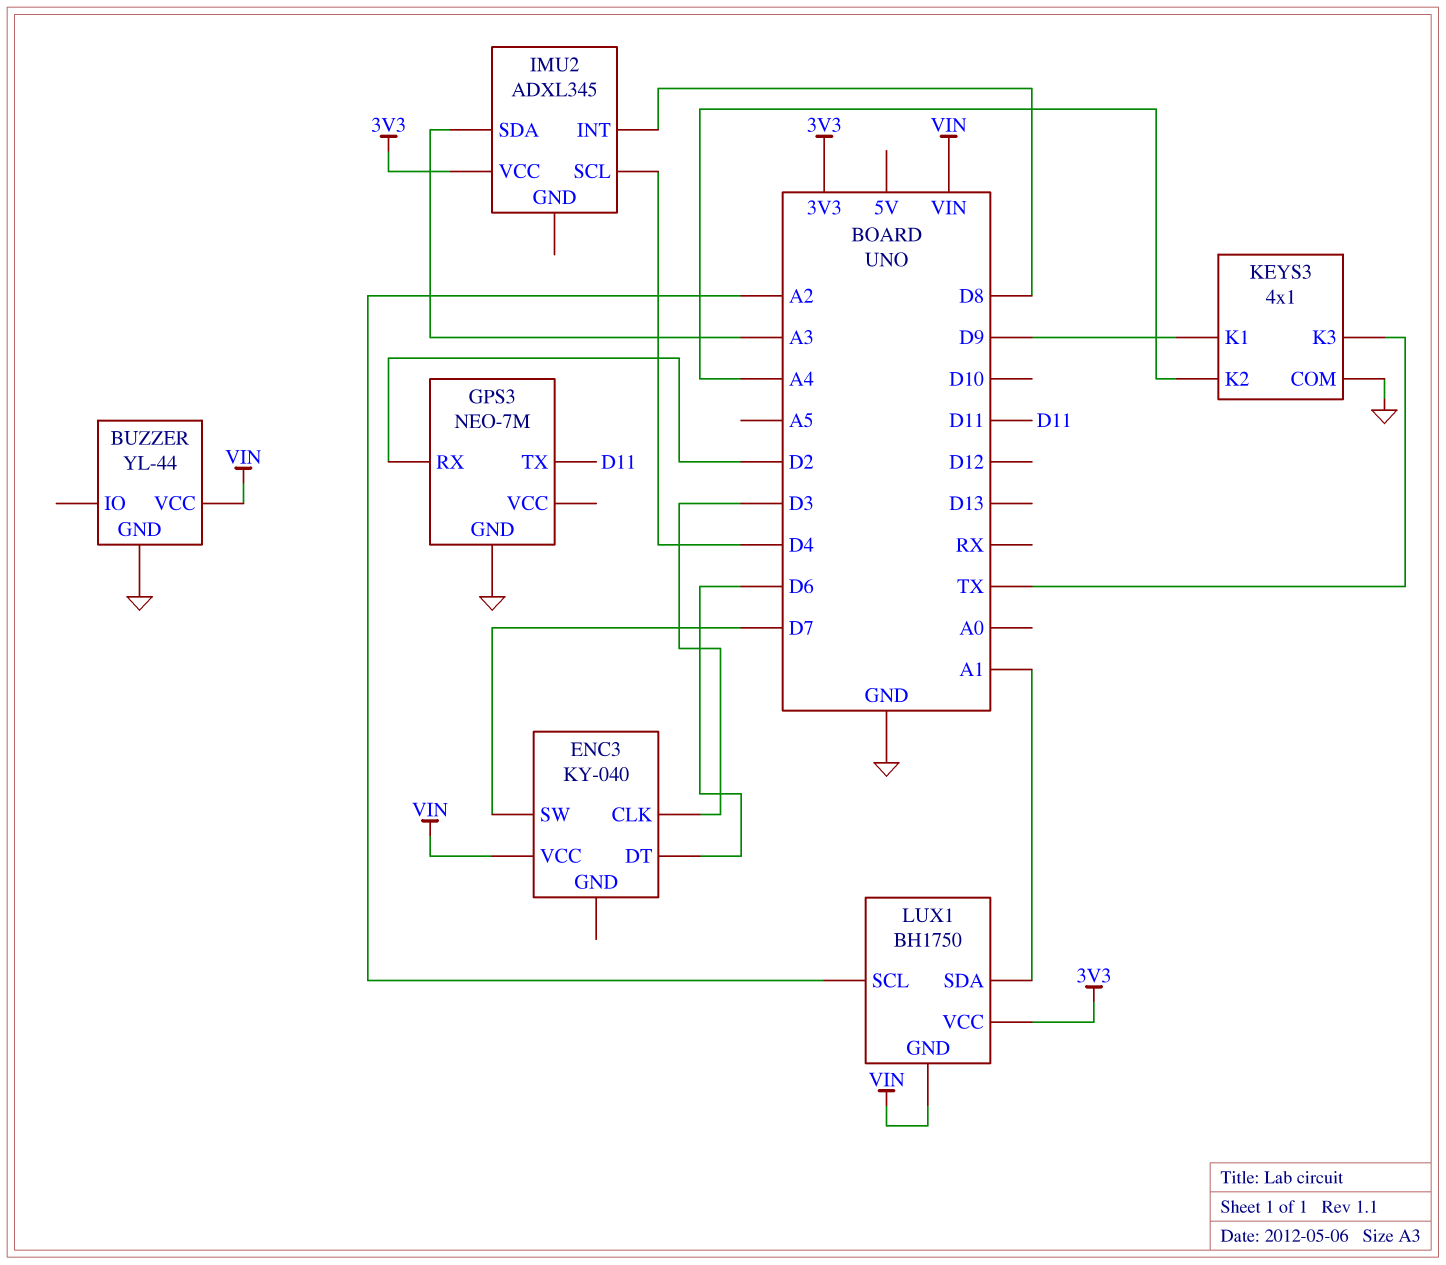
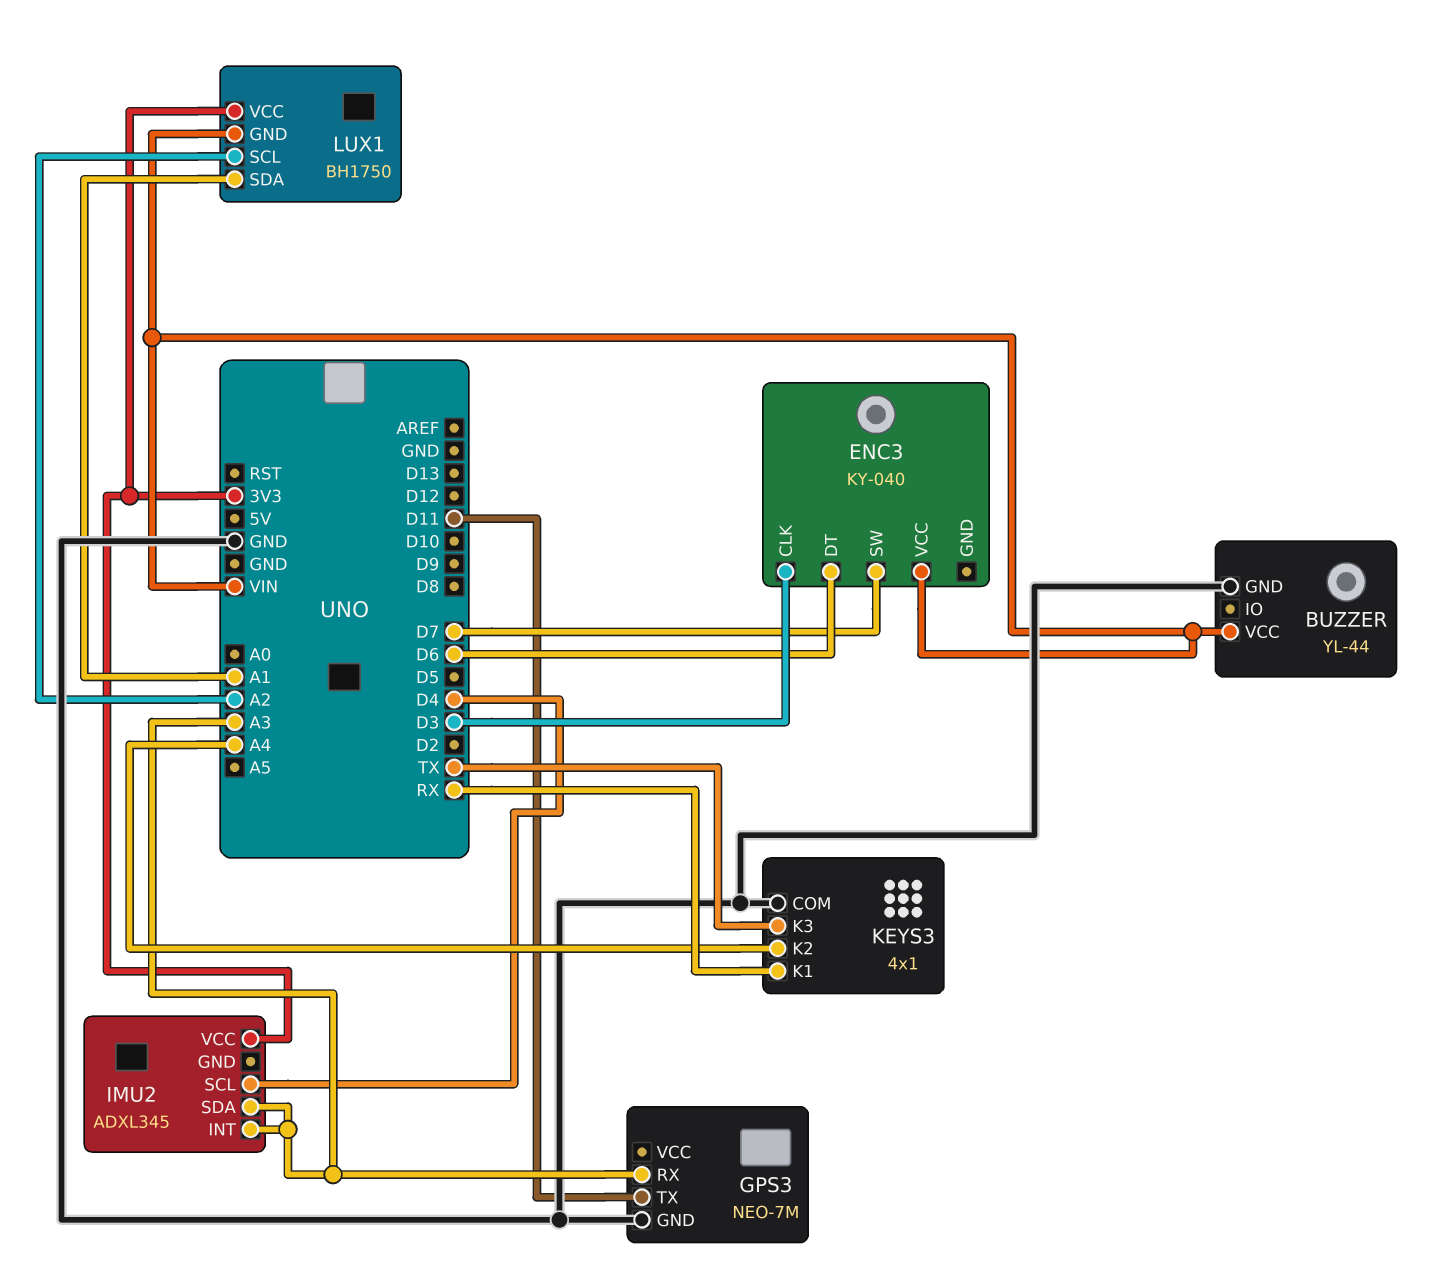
GPS3 pin RX: D2 -> A3
IMU2 pin INT: D8 -> A3
KEYS3 pin K1: D9 -> RX

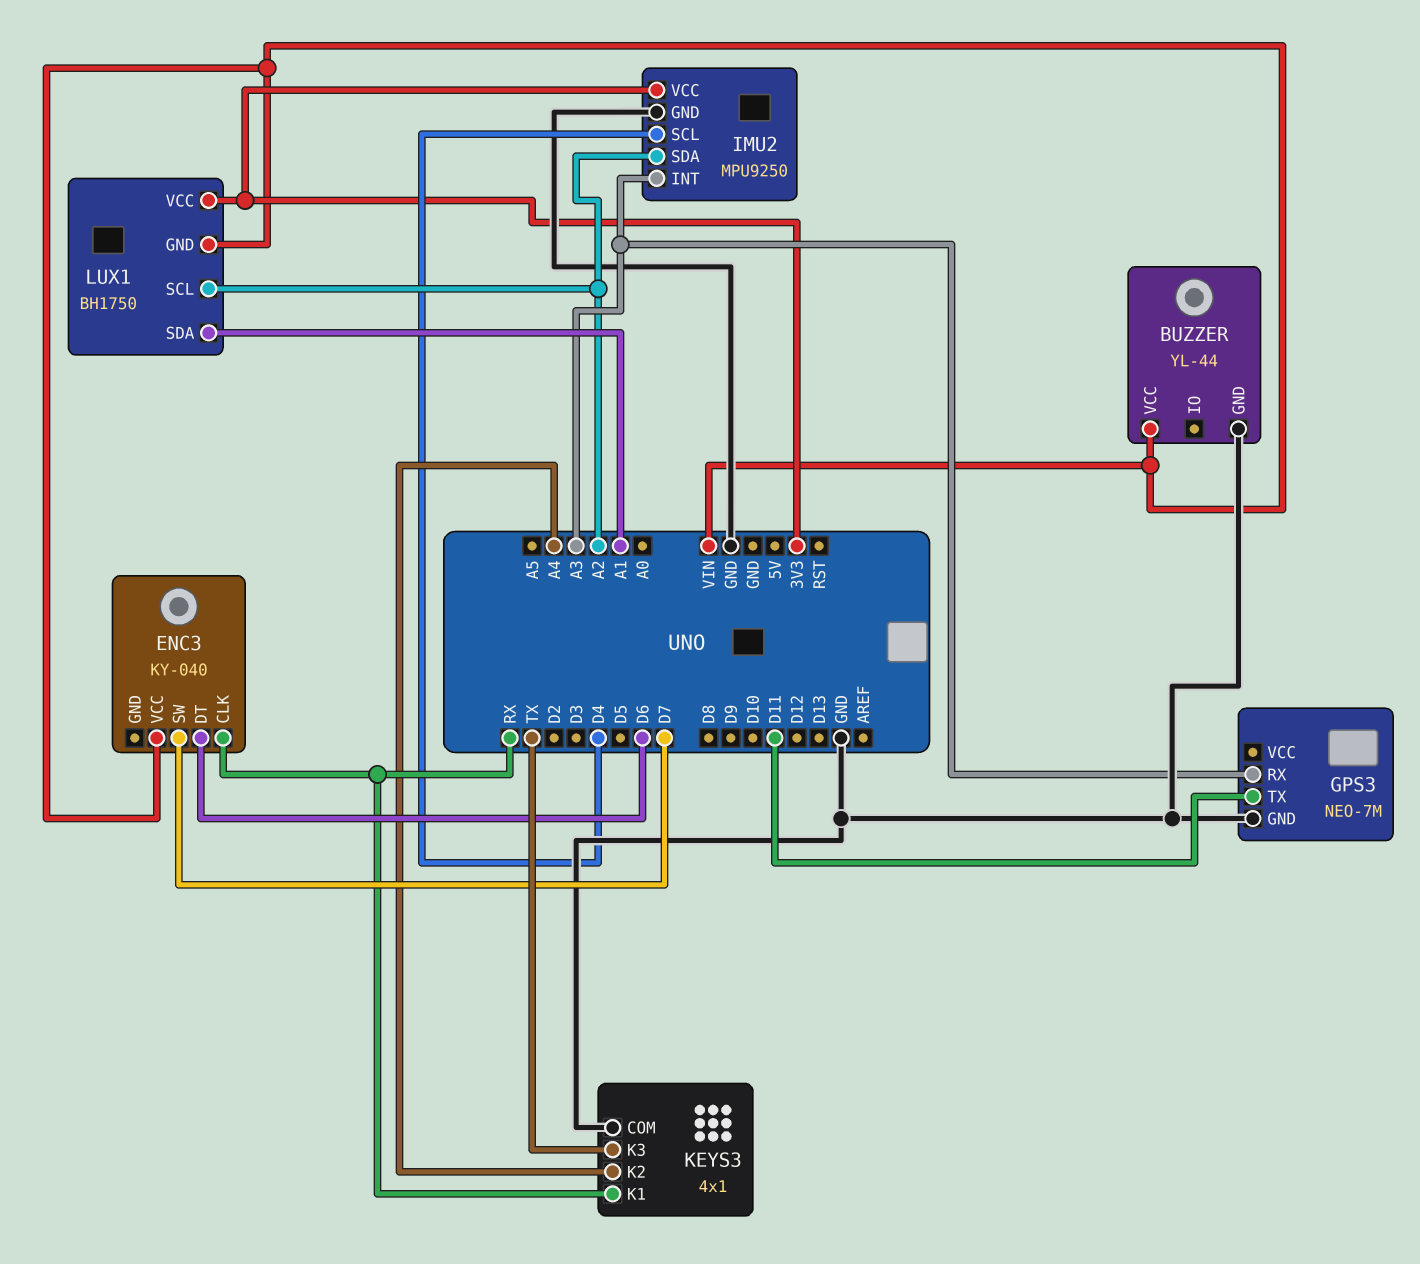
ENC3 pin CLK: D3 -> RX
IMU2: ADXL345 -> MPU9250
IMU2 pin GND: none -> GND
IMU2 pin SDA: A3 -> A2

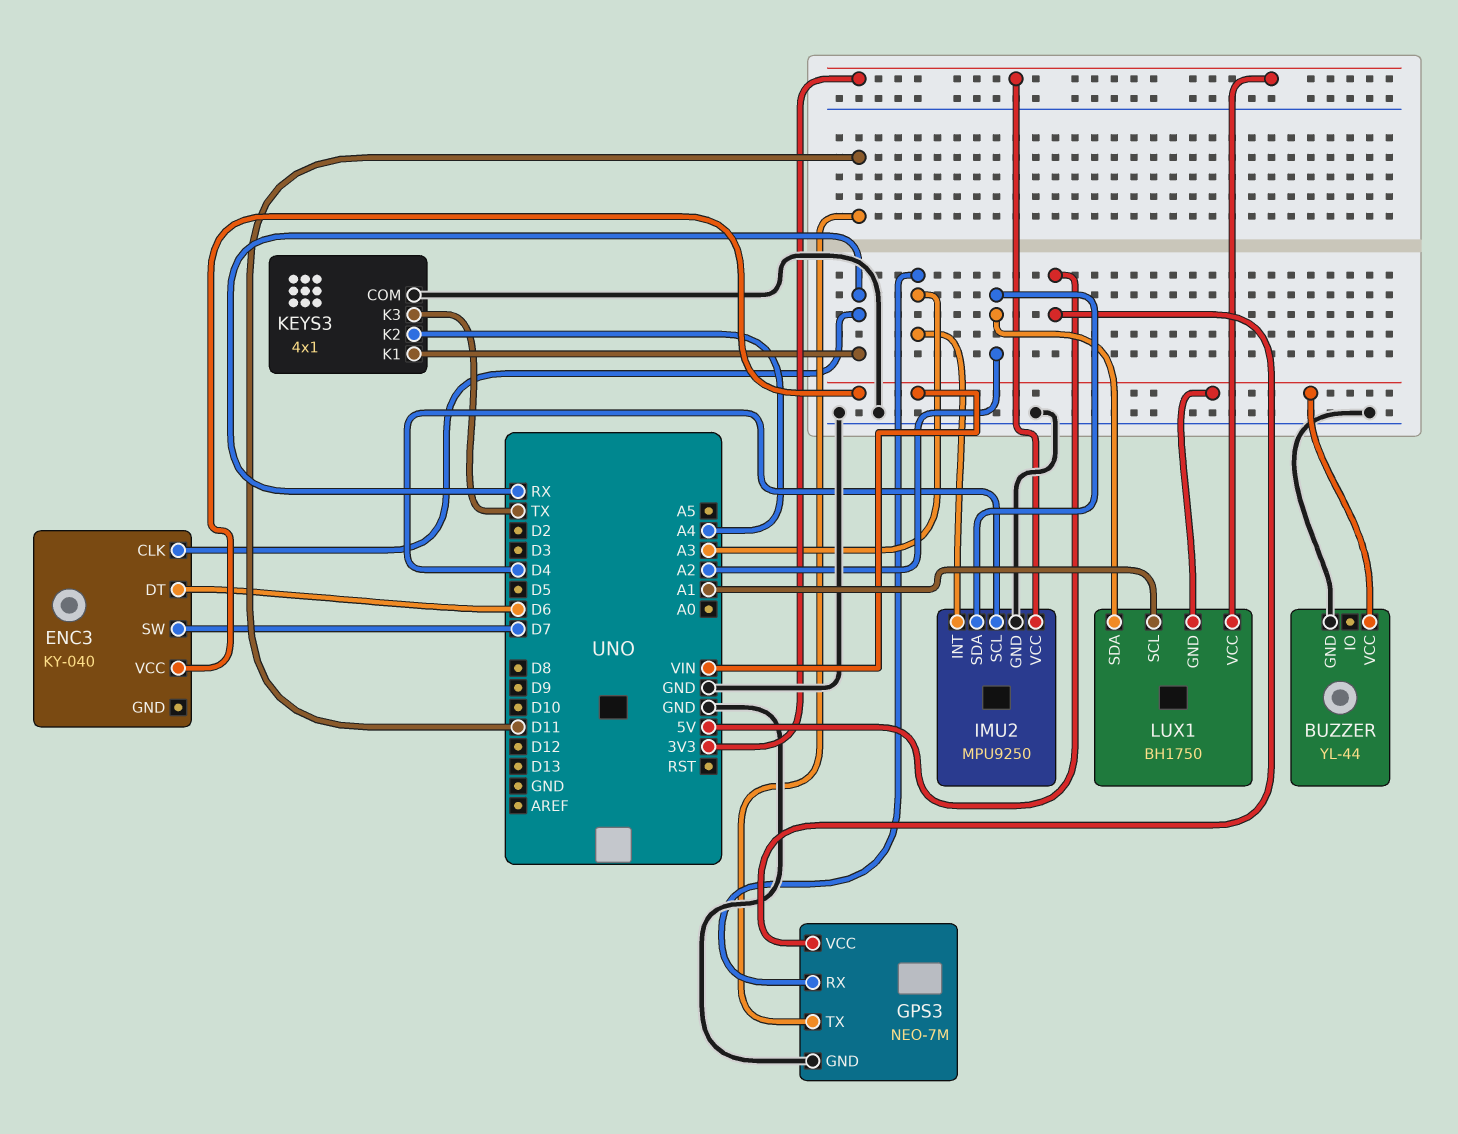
GPS3 pin VCC: none -> 5V
LUX1 pin SCL: A2 -> A1
LUX1 pin SDA: A1 -> A2

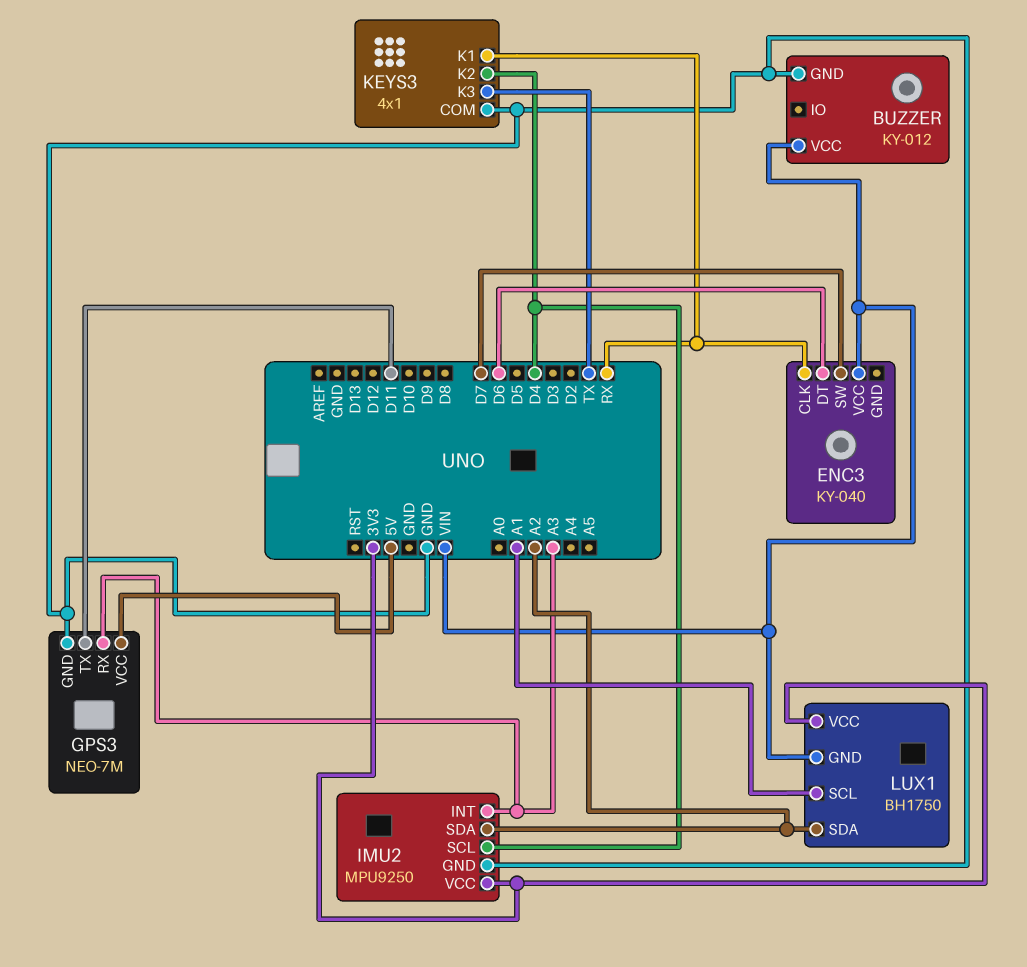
BUZZER: YL-44 -> KY-012
KEYS3 pin K2: A4 -> D4

